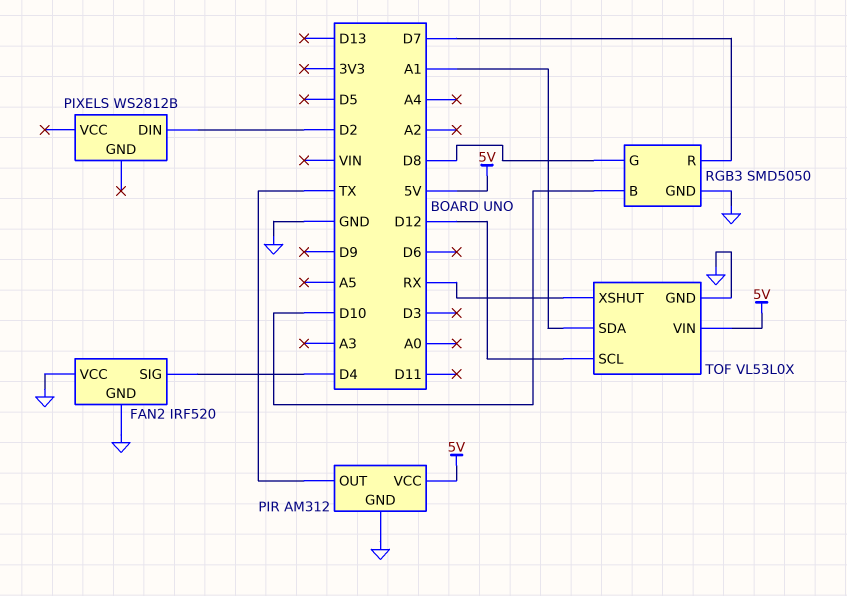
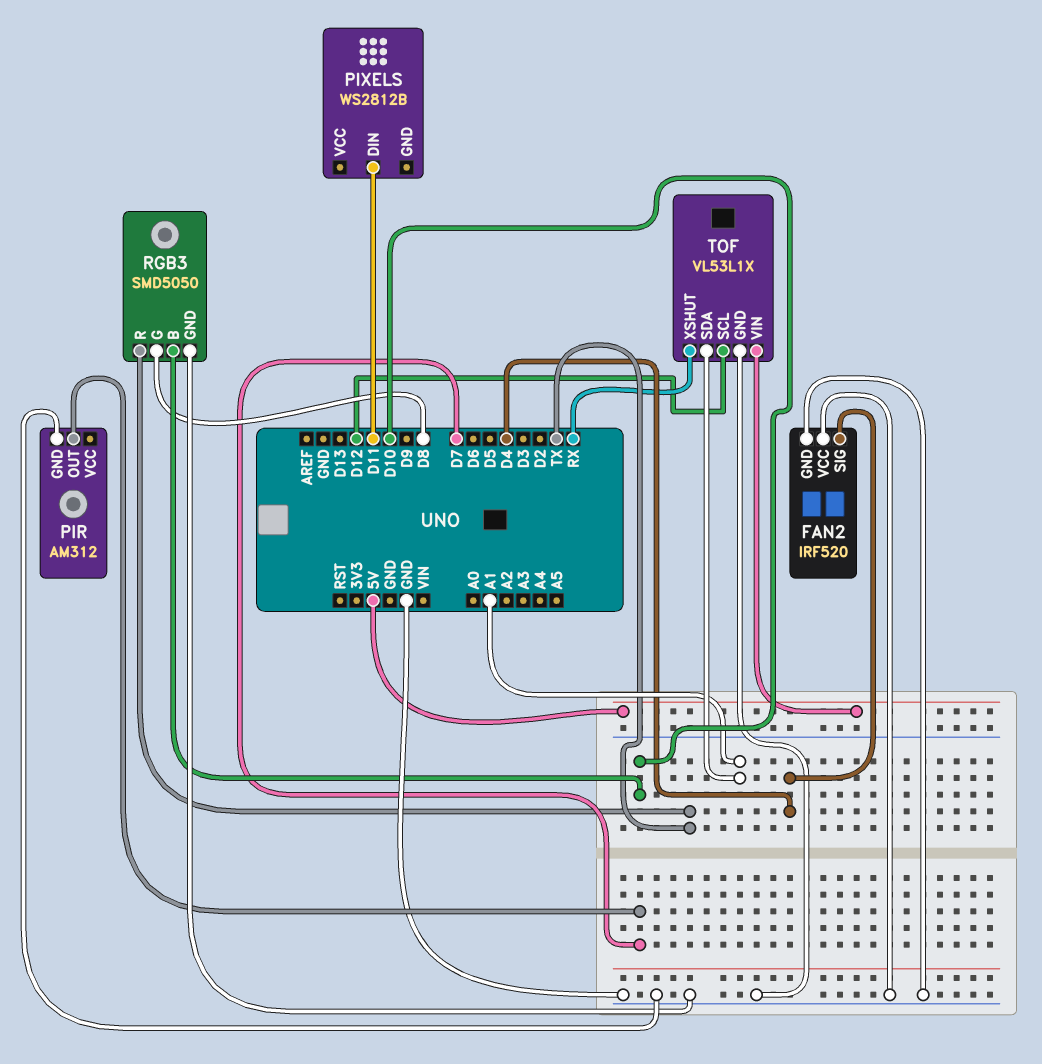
PIR pin OUT: TX -> D7
PIR pin VCC: 5V -> none
PIXELS pin DIN: D2 -> D11
RGB3 pin R: D7 -> TX
TOF: VL53L0X -> VL53L1X

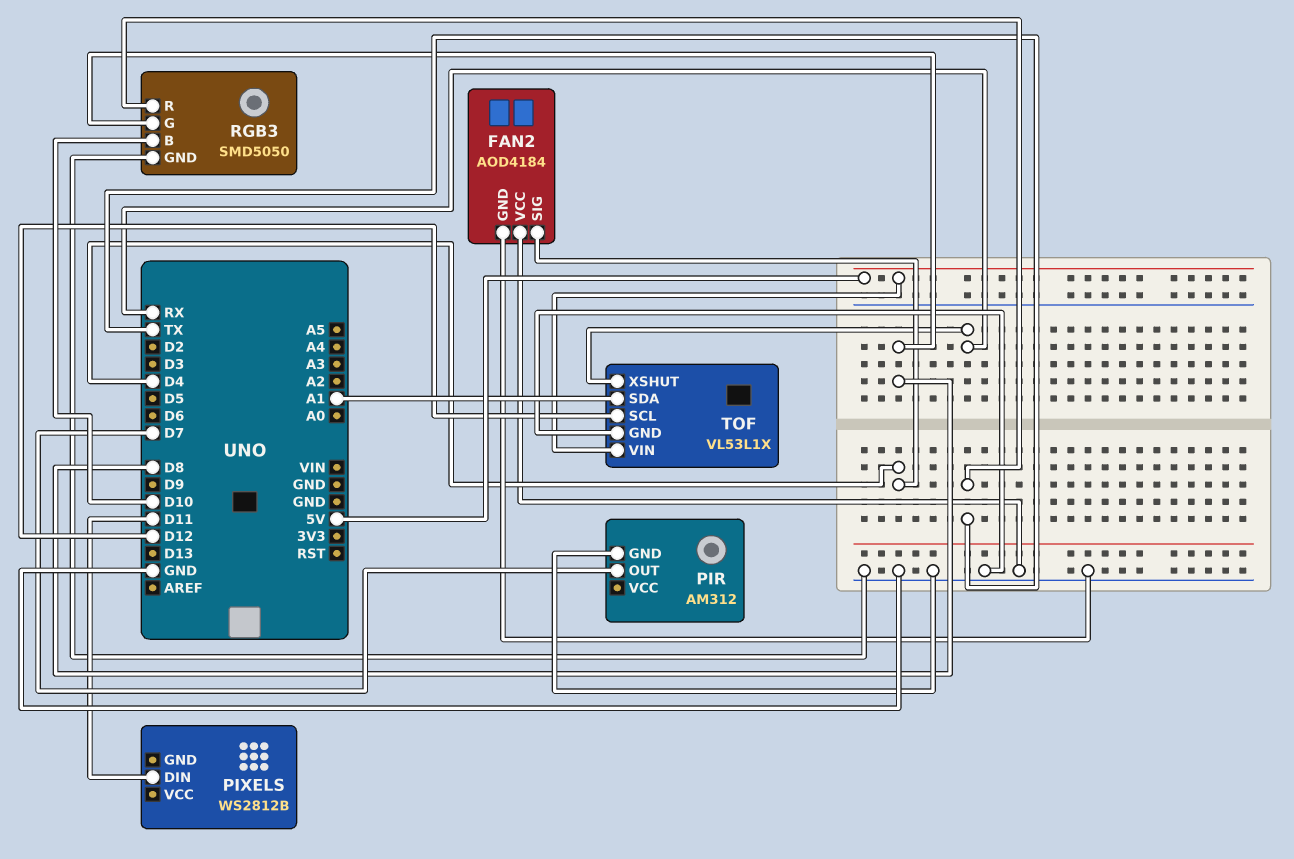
FAN2: IRF520 -> AOD4184

